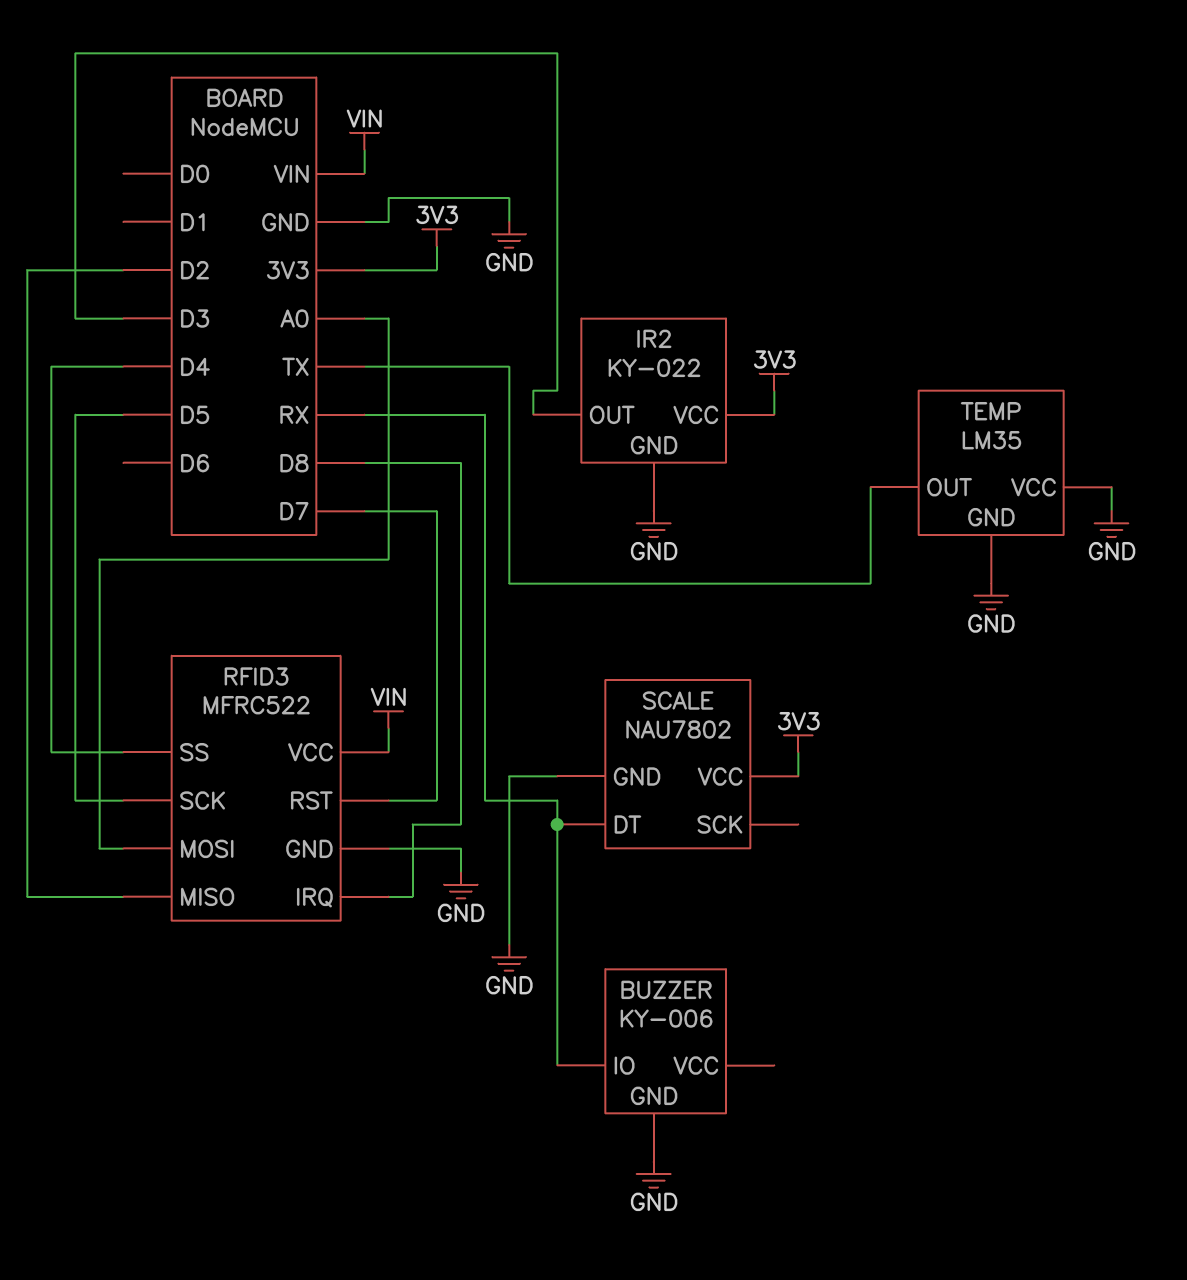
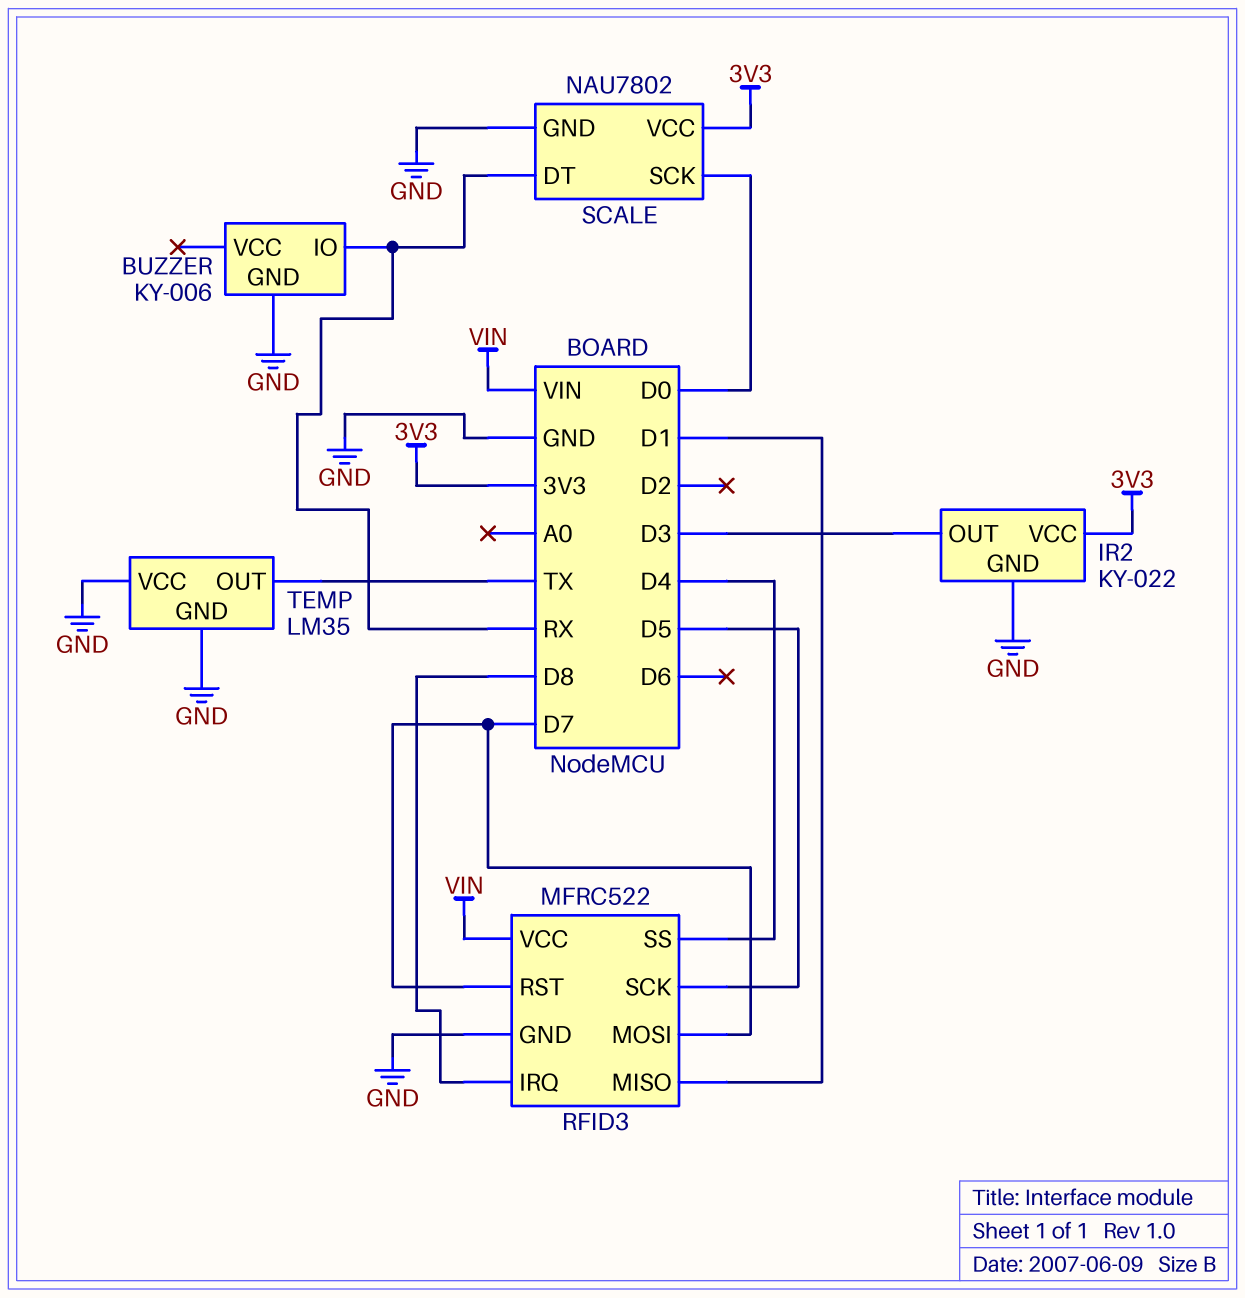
RFID3 pin MISO: D2 -> D1
RFID3 pin MOSI: A0 -> D7
SCALE pin SCK: none -> D0

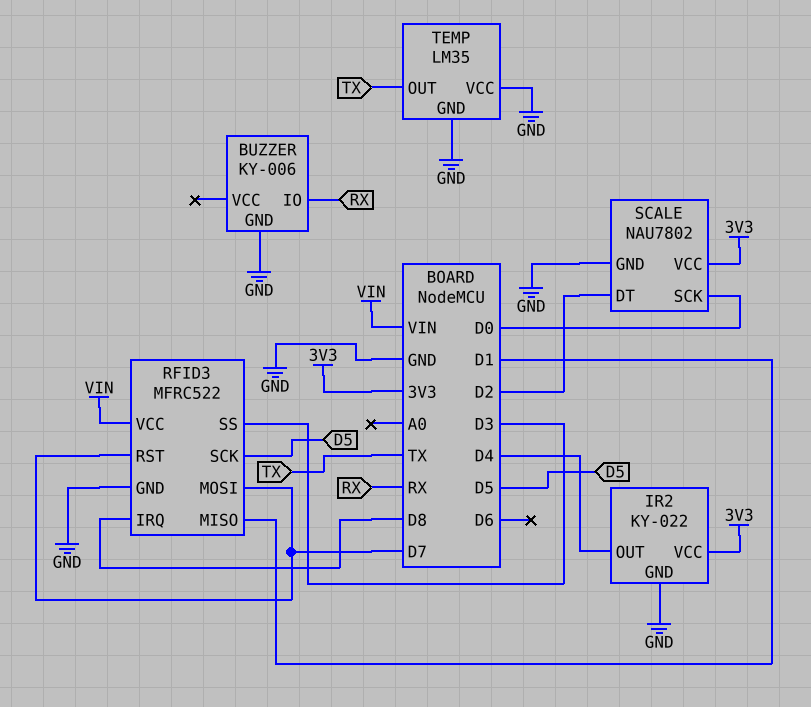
IR2 pin OUT: D3 -> D4
RFID3 pin SS: D4 -> D3
SCALE pin DT: RX -> D2

